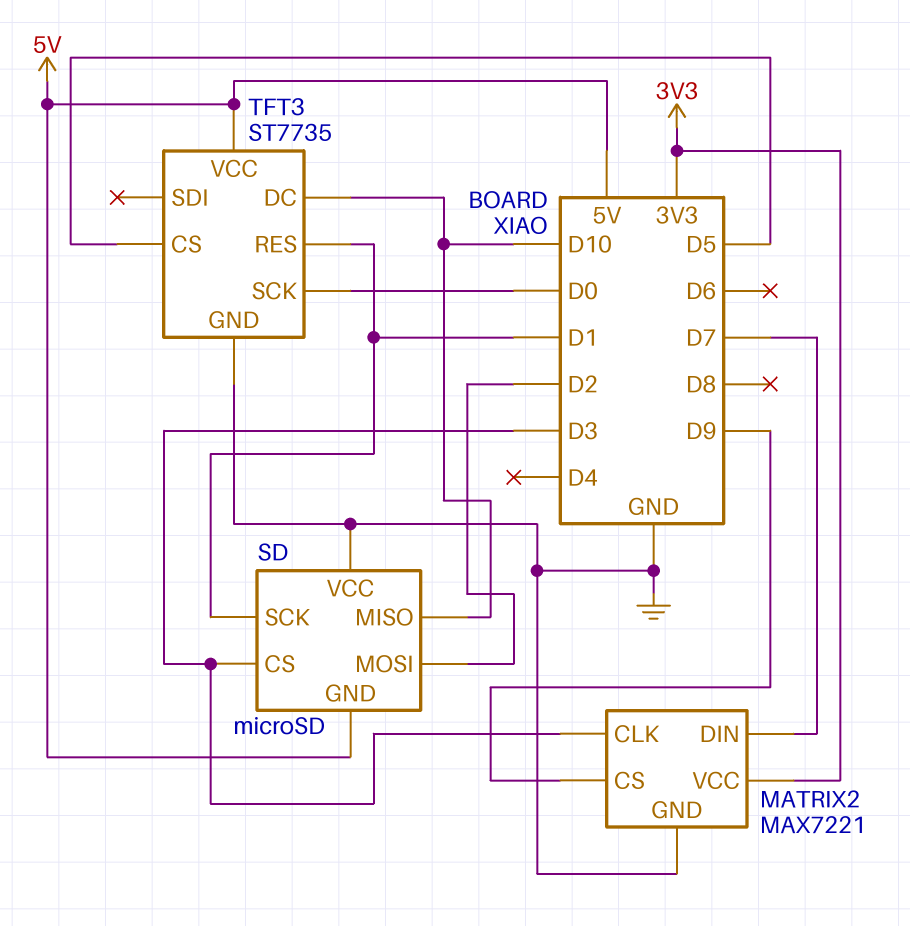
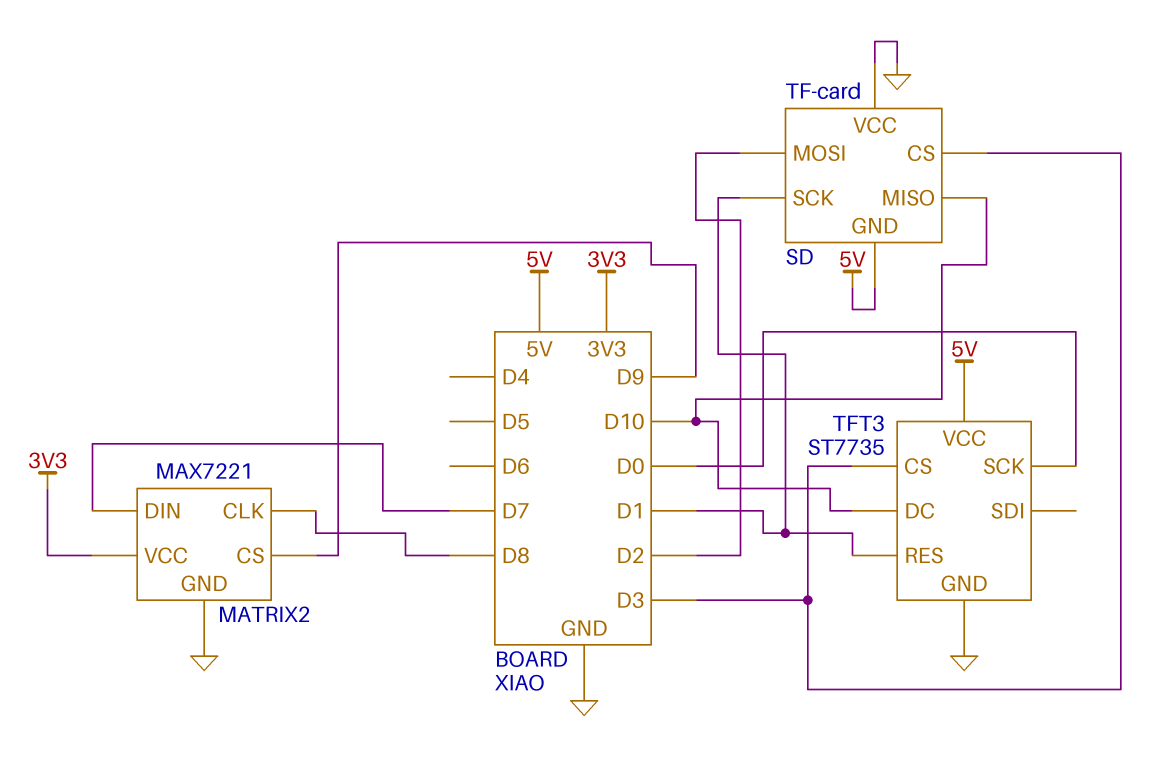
MATRIX2 pin CLK: D3 -> D8
SD: microSD -> TF-card
TFT3 pin CS: D5 -> D3

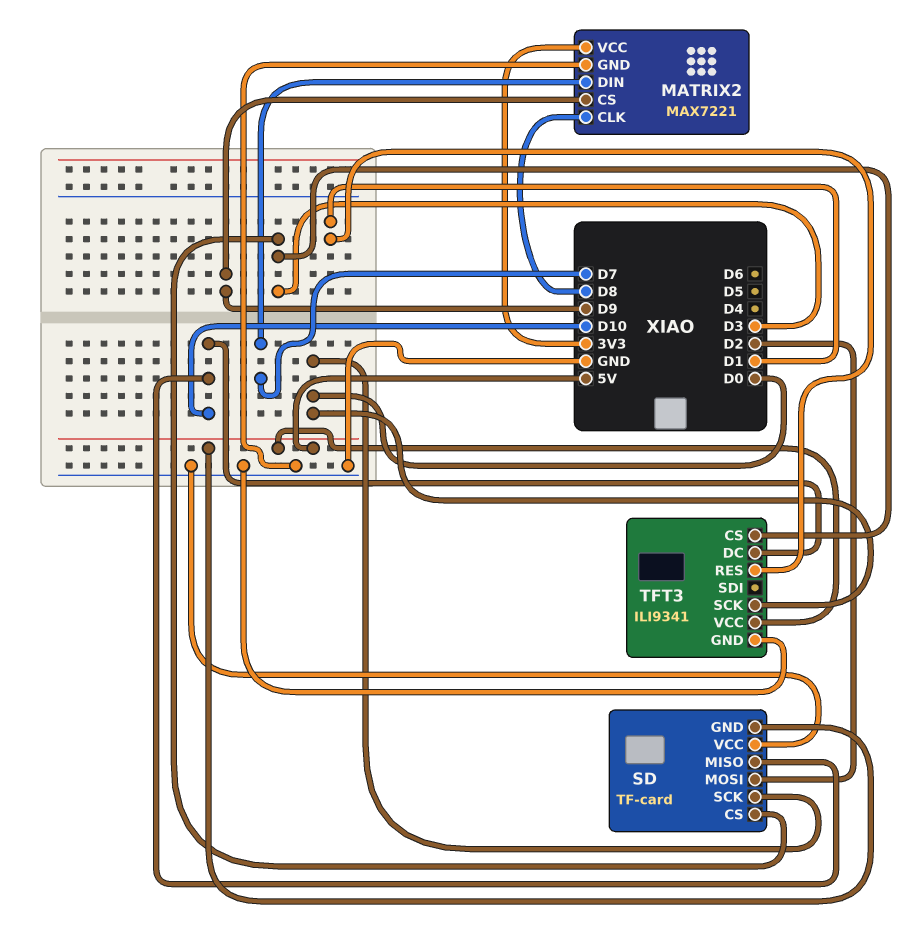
SD pin SCK: D1 -> D0
TFT3: ST7735 -> ILI9341

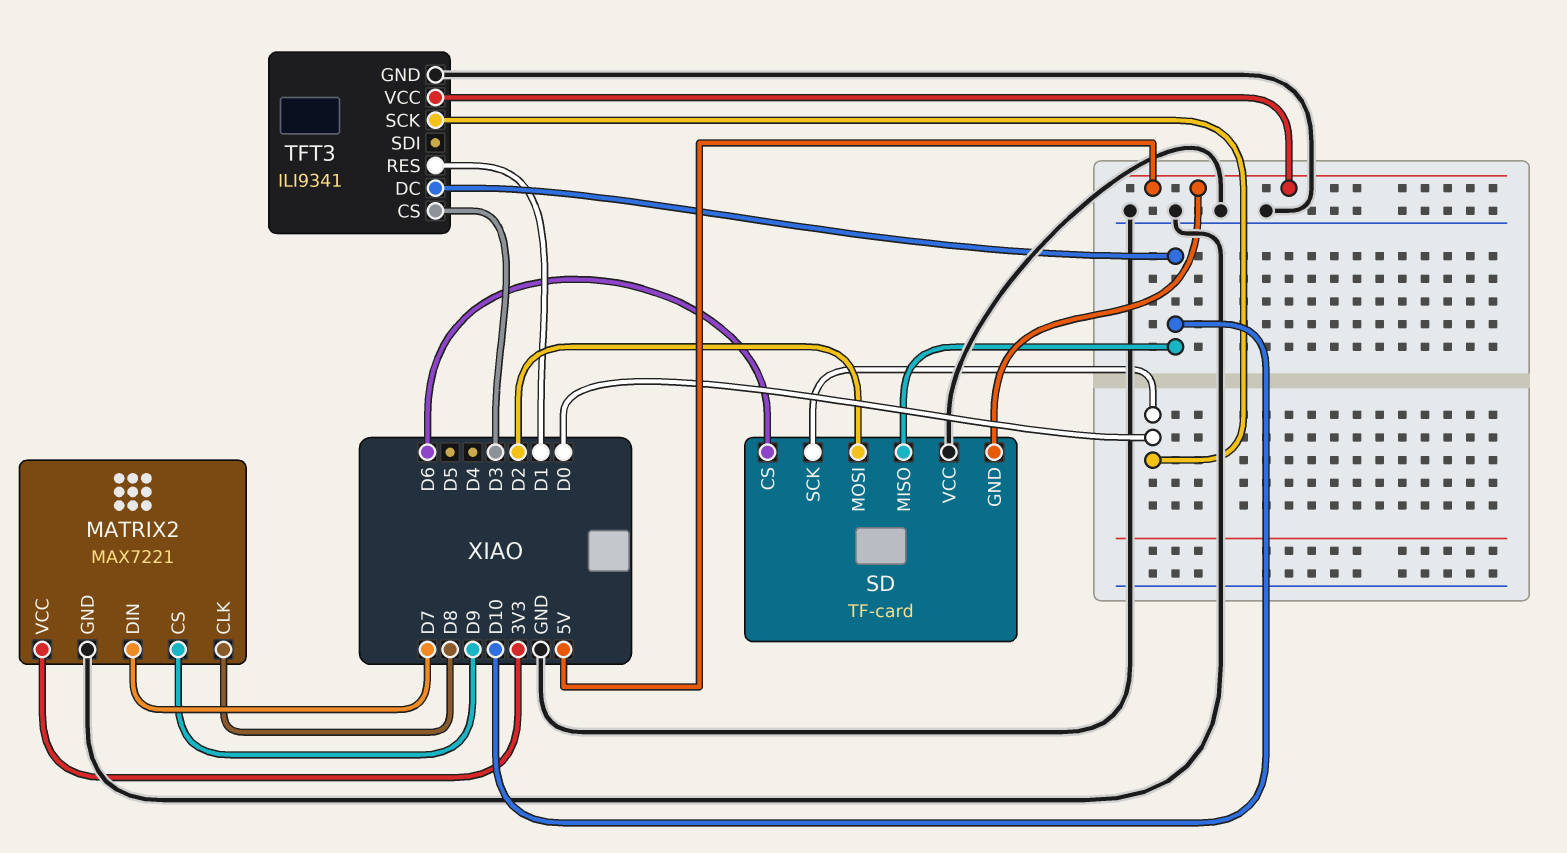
SD pin CS: D3 -> D6

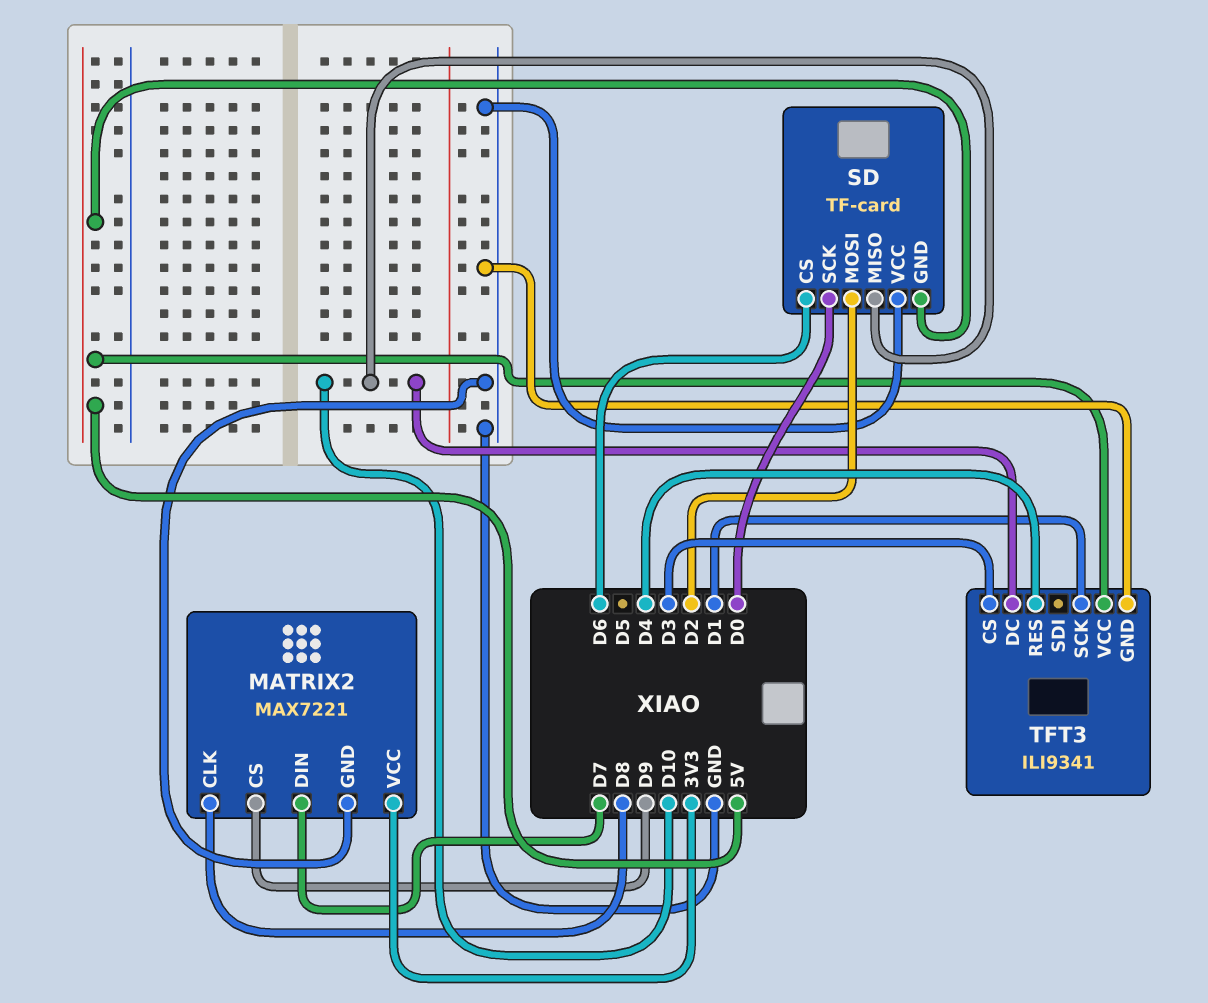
TFT3 pin RES: D1 -> D4
TFT3 pin SCK: D0 -> D1

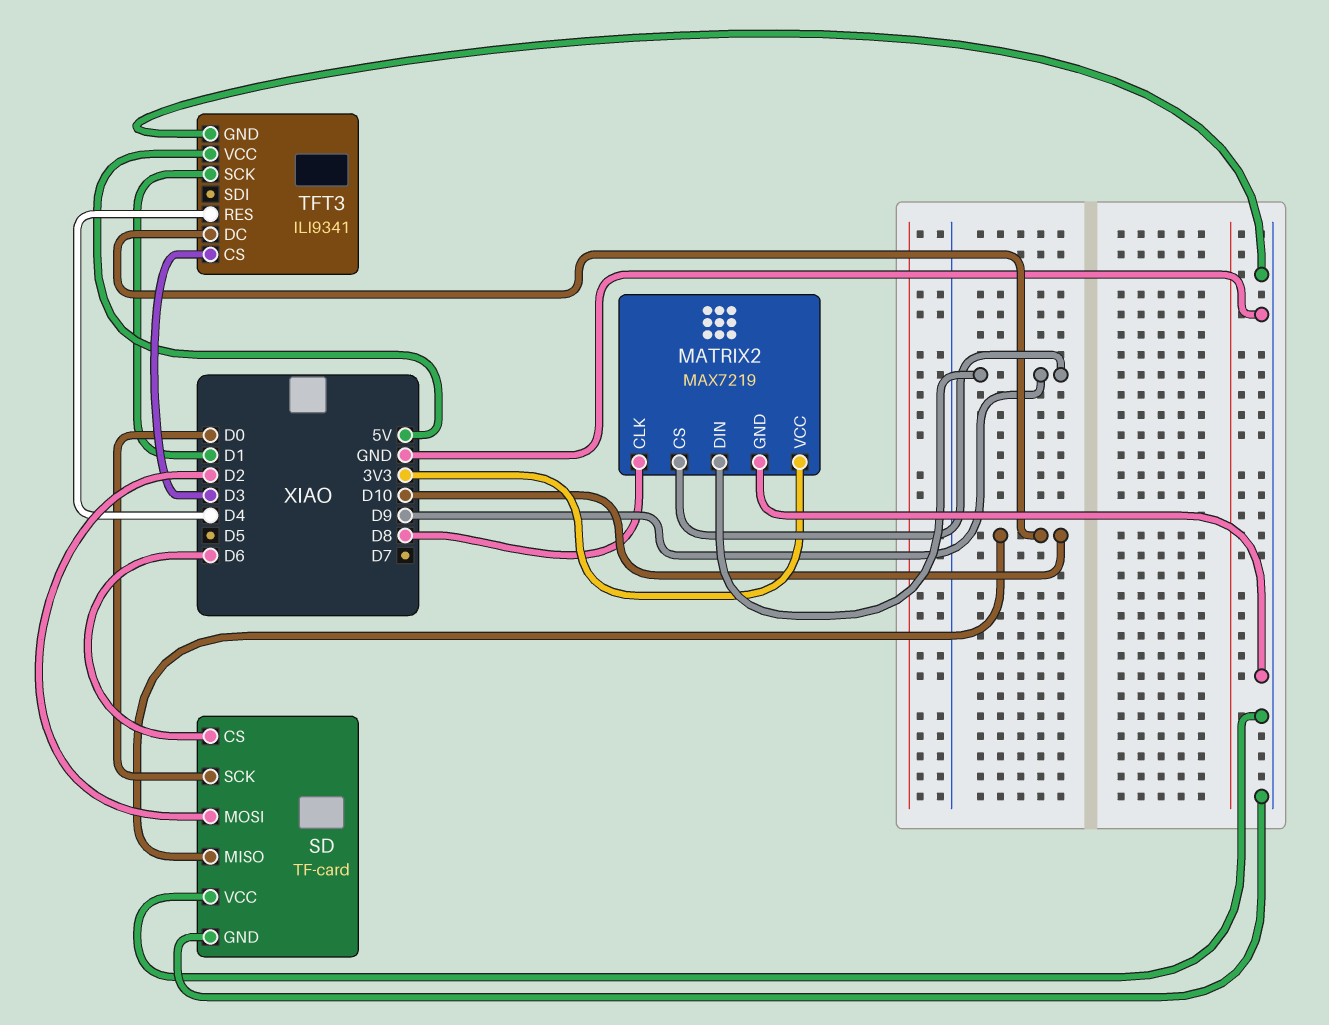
MATRIX2: MAX7221 -> MAX7219
MATRIX2 pin DIN: D7 -> D9
SD pin GND: 5V -> GND

